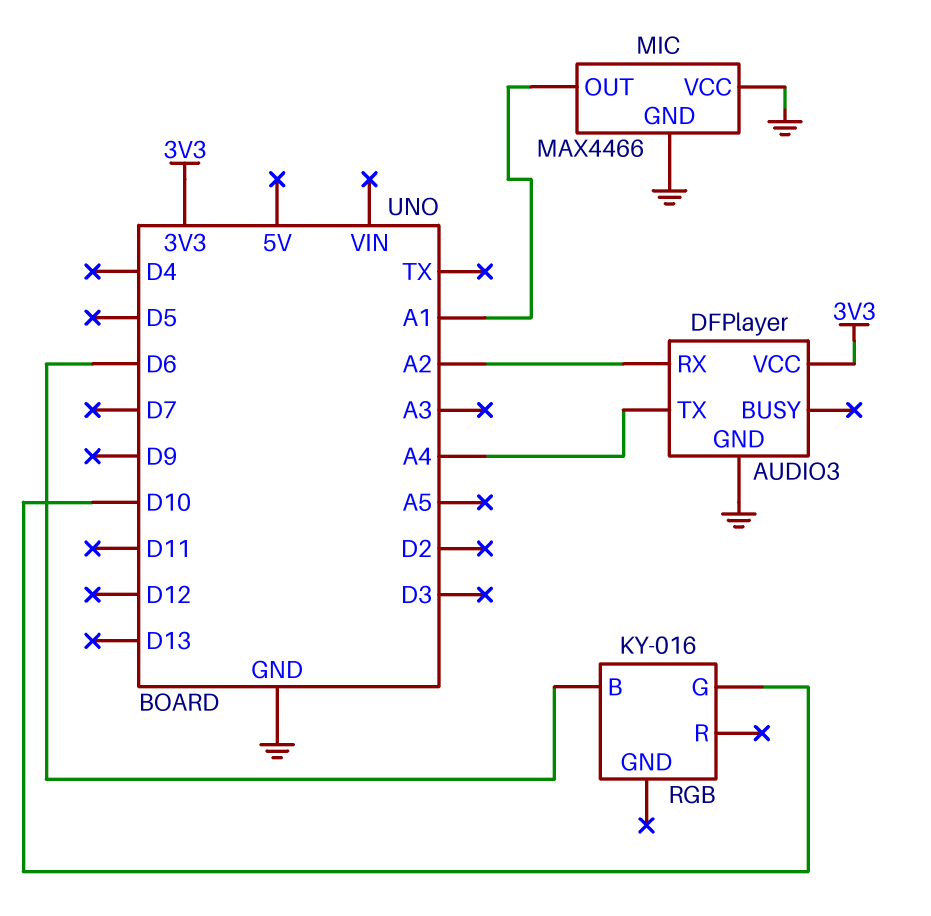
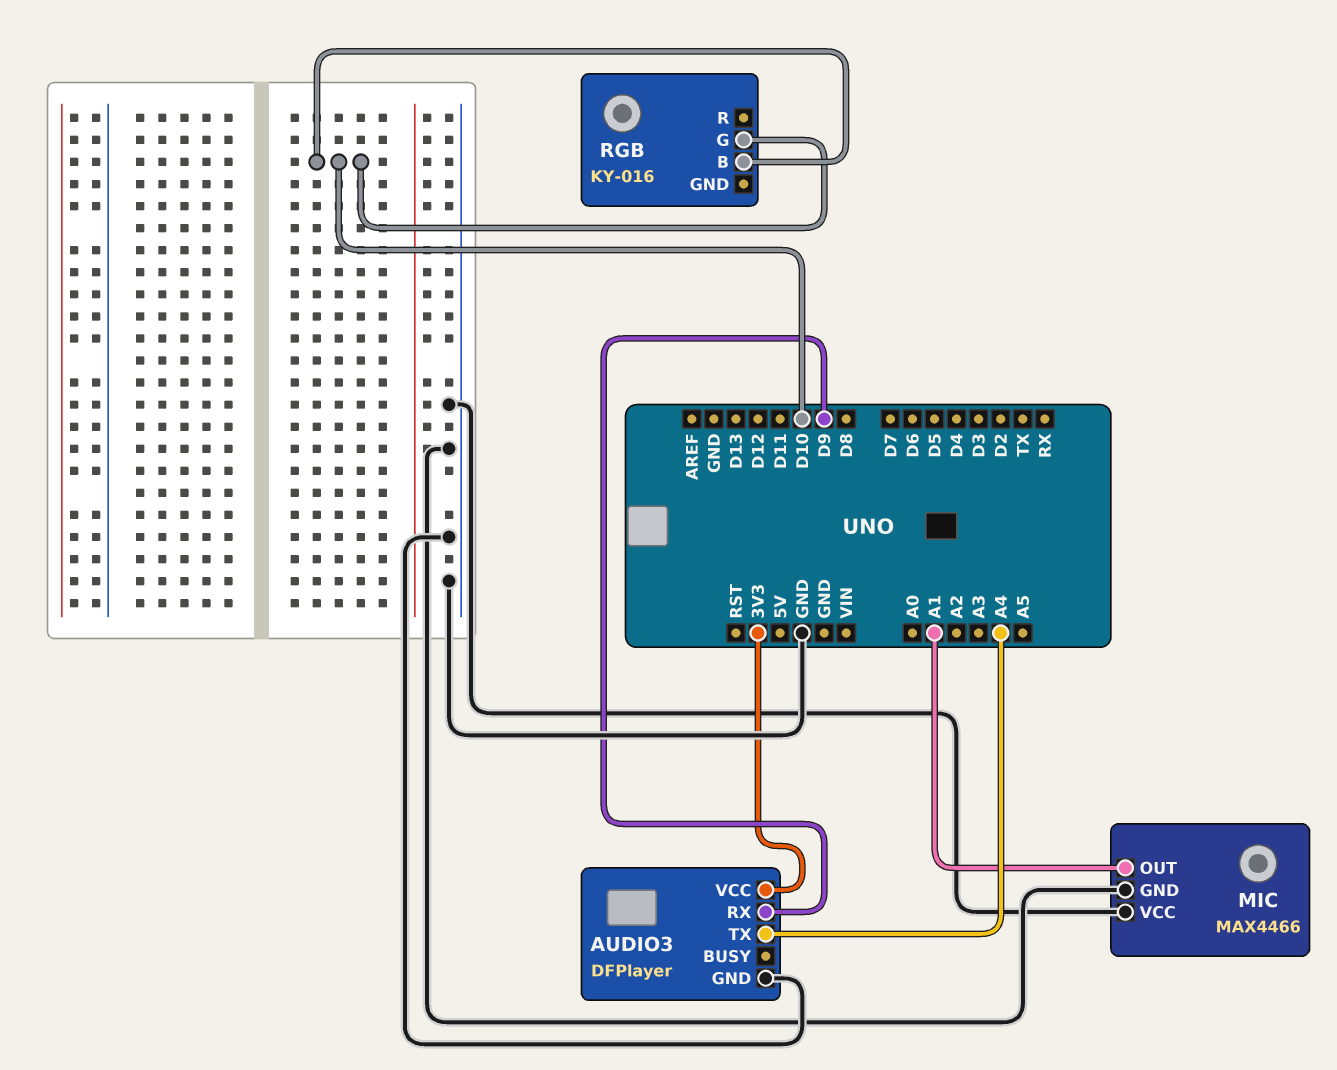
AUDIO3 pin RX: A2 -> D9
RGB pin B: D6 -> D10

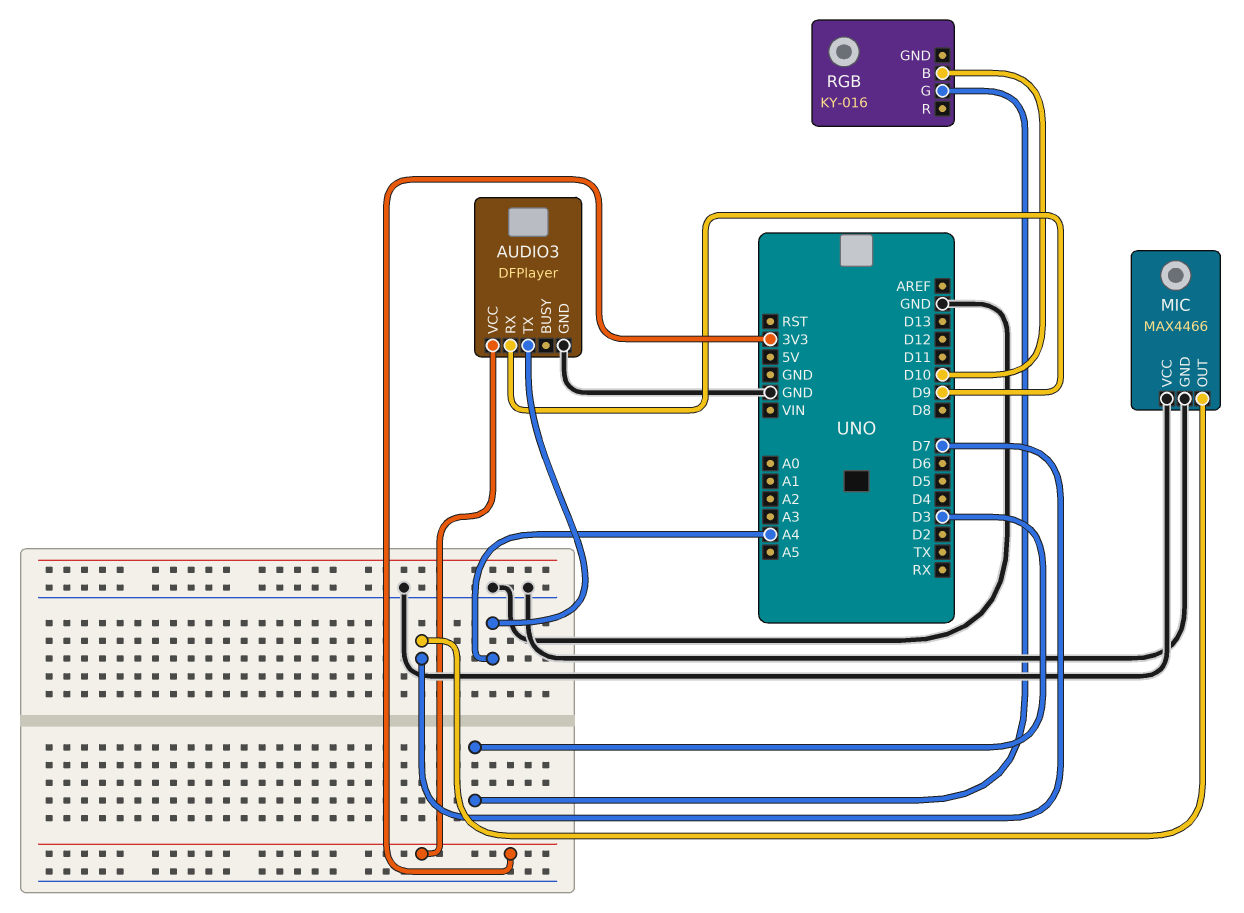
MIC pin OUT: A1 -> D7
RGB pin G: D10 -> D3

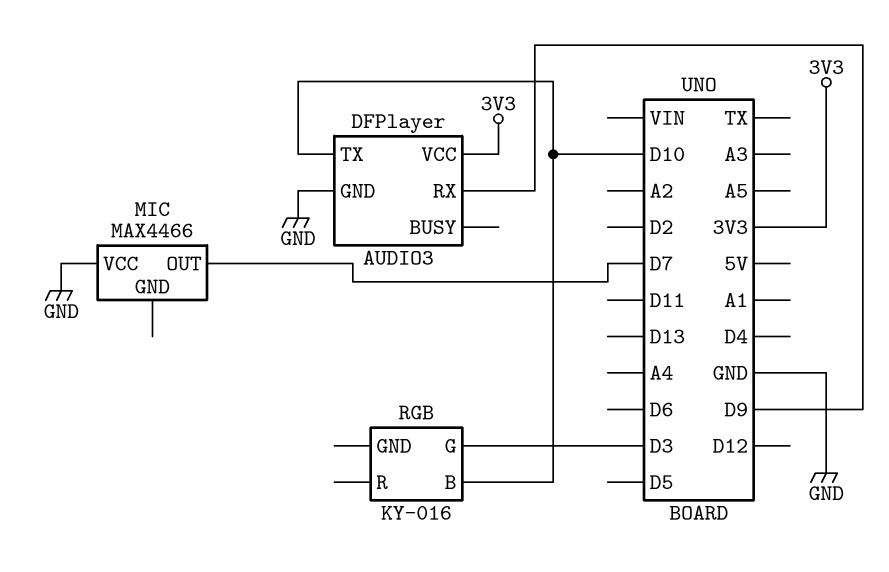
AUDIO3 pin TX: A4 -> D10
MIC pin GND: GND -> none

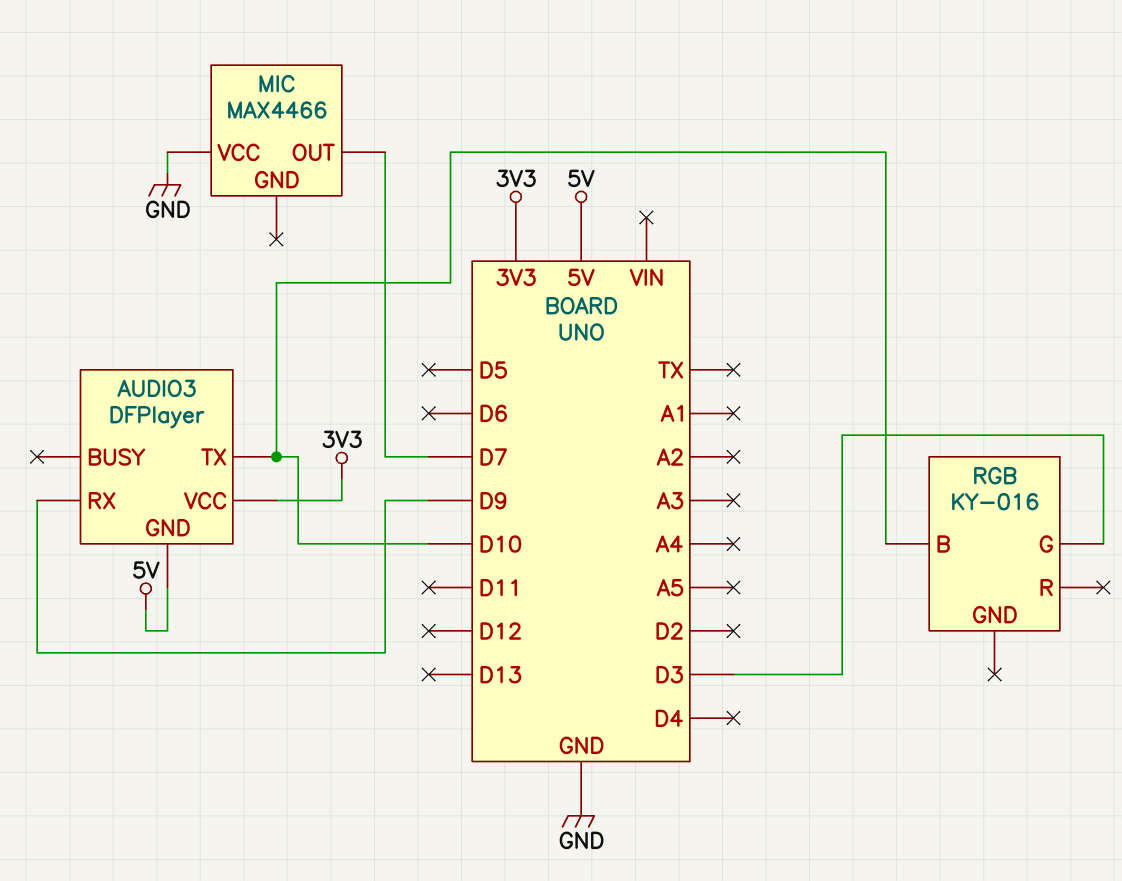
AUDIO3 pin GND: GND -> 5V

